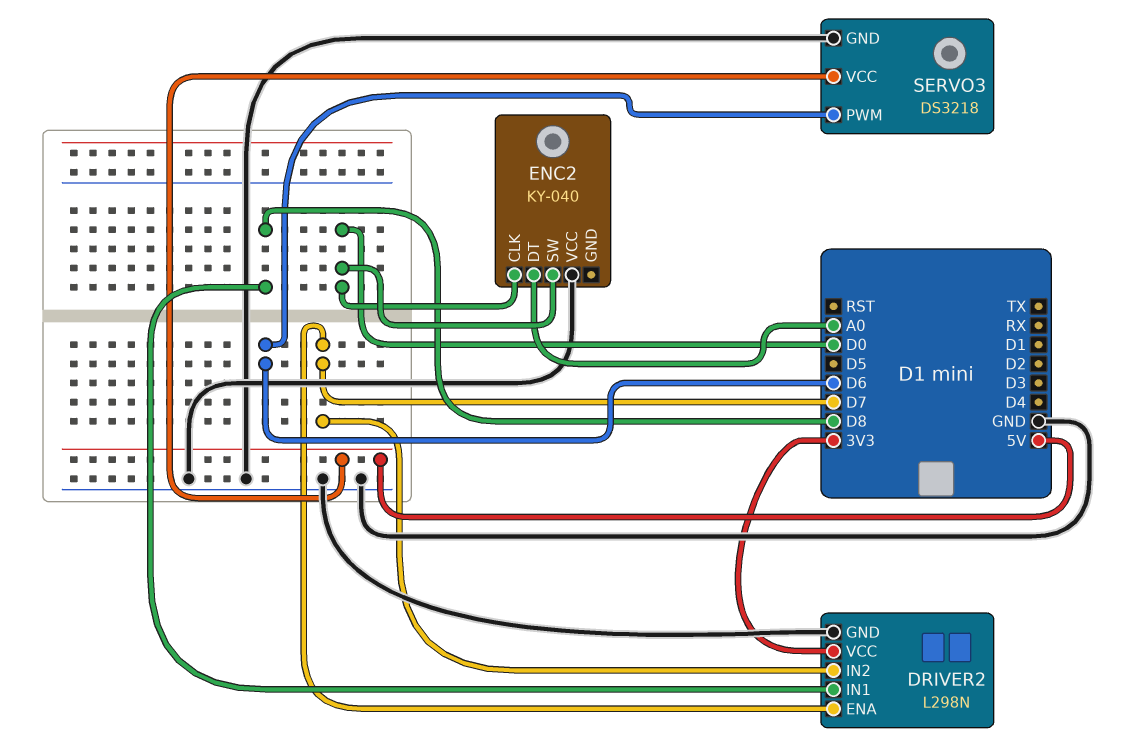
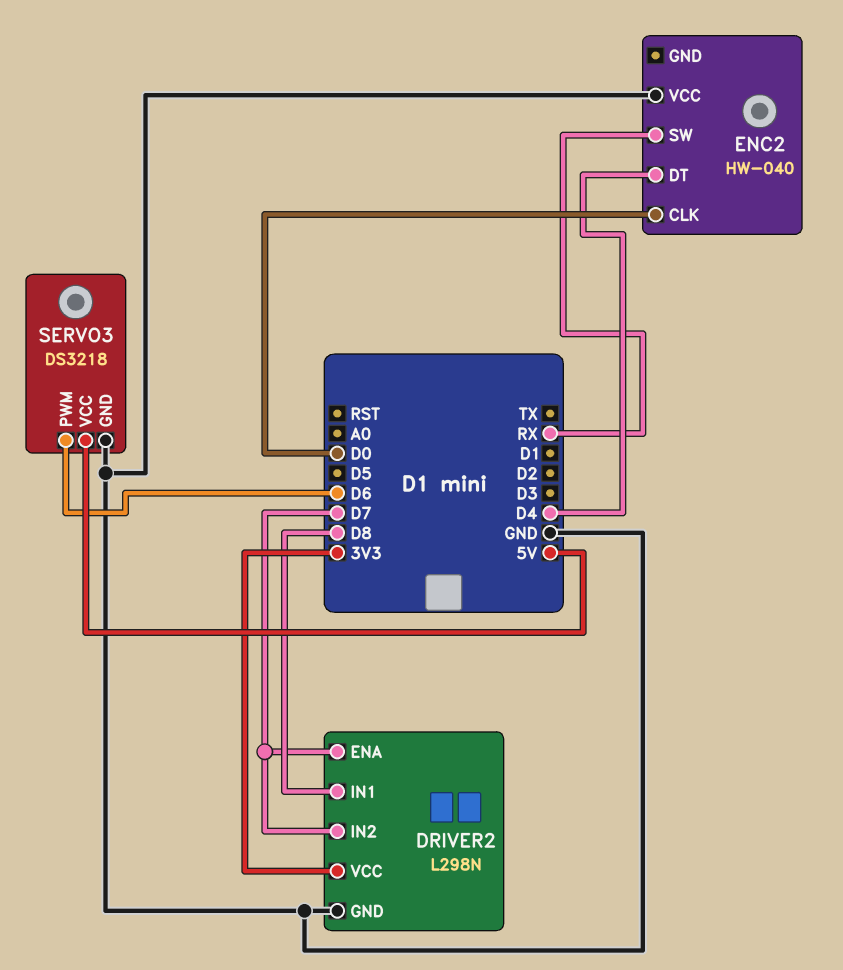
ENC2: KY-040 -> HW-040
ENC2 pin DT: A0 -> D4
ENC2 pin SW: D0 -> RX

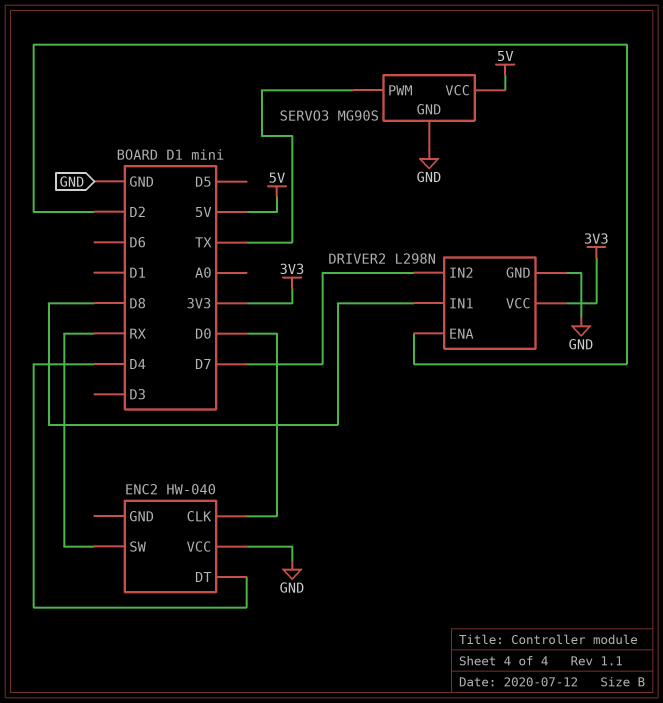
DRIVER2 pin ENA: D7 -> D2
SERVO3: DS3218 -> MG90S
SERVO3 pin PWM: D6 -> TX

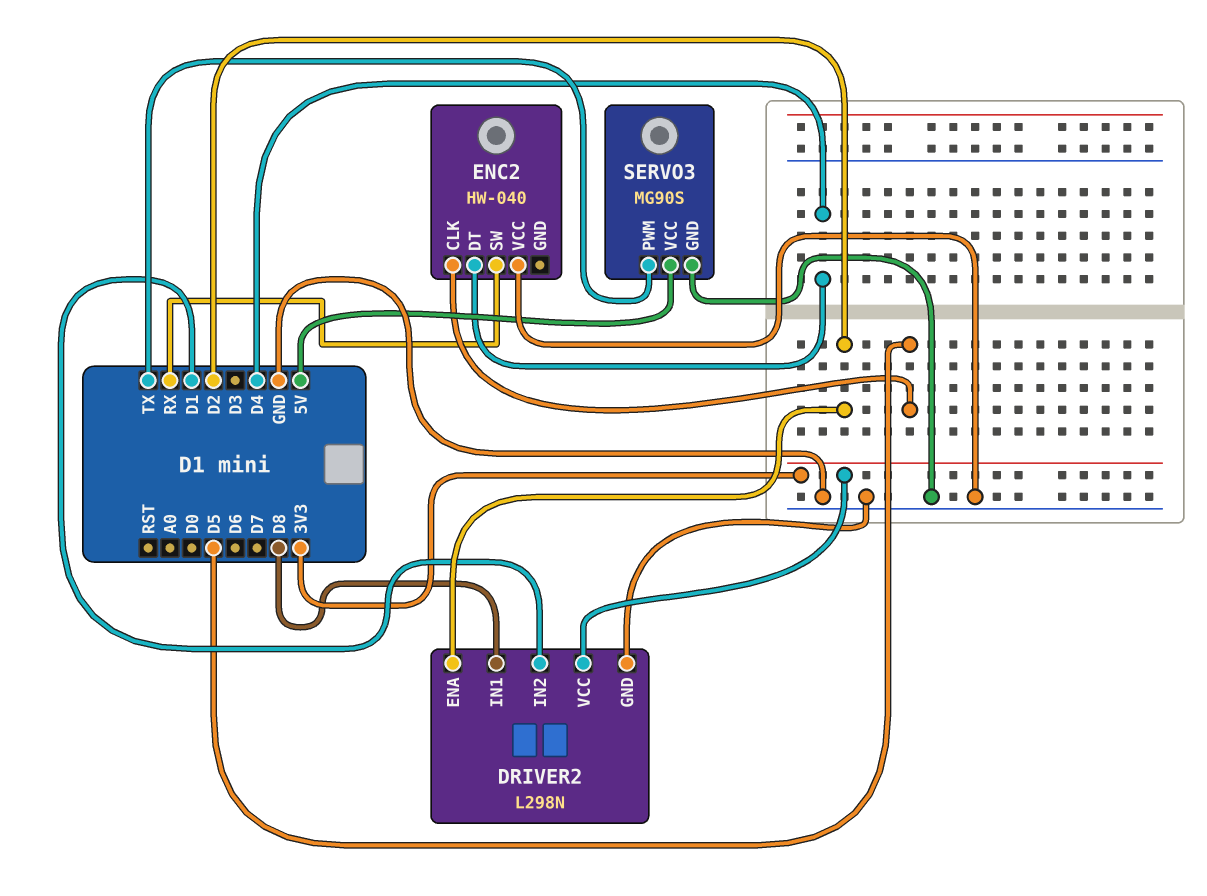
DRIVER2 pin IN2: D7 -> D1
ENC2 pin CLK: D0 -> D5

